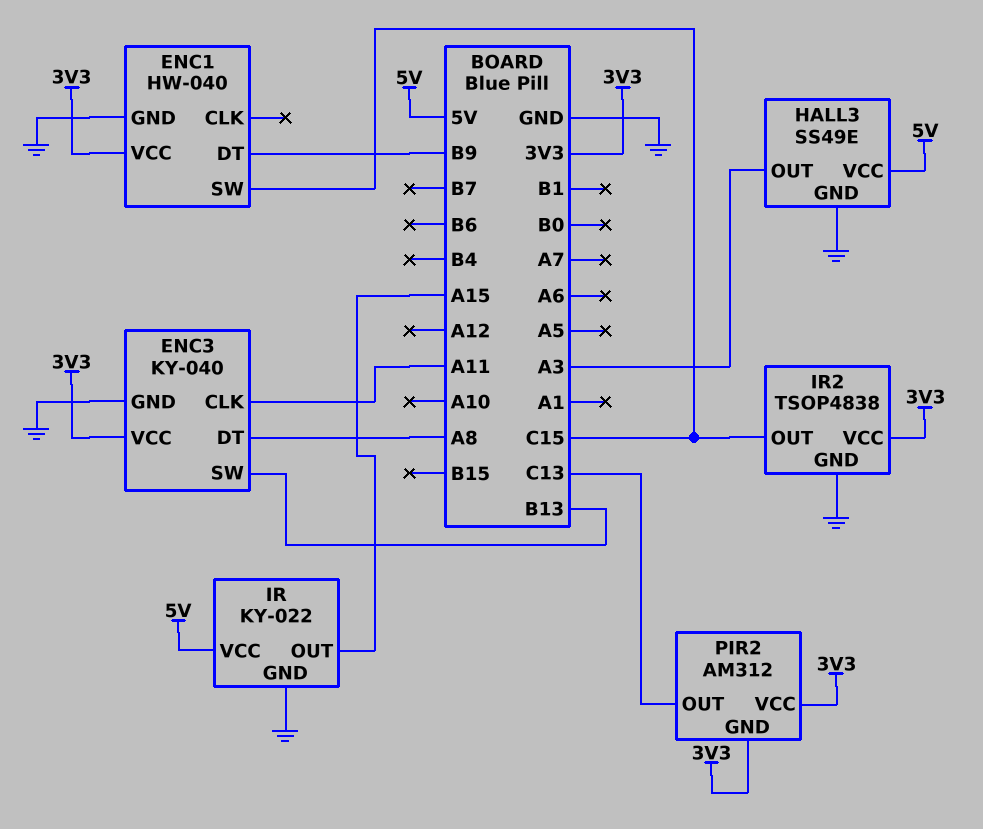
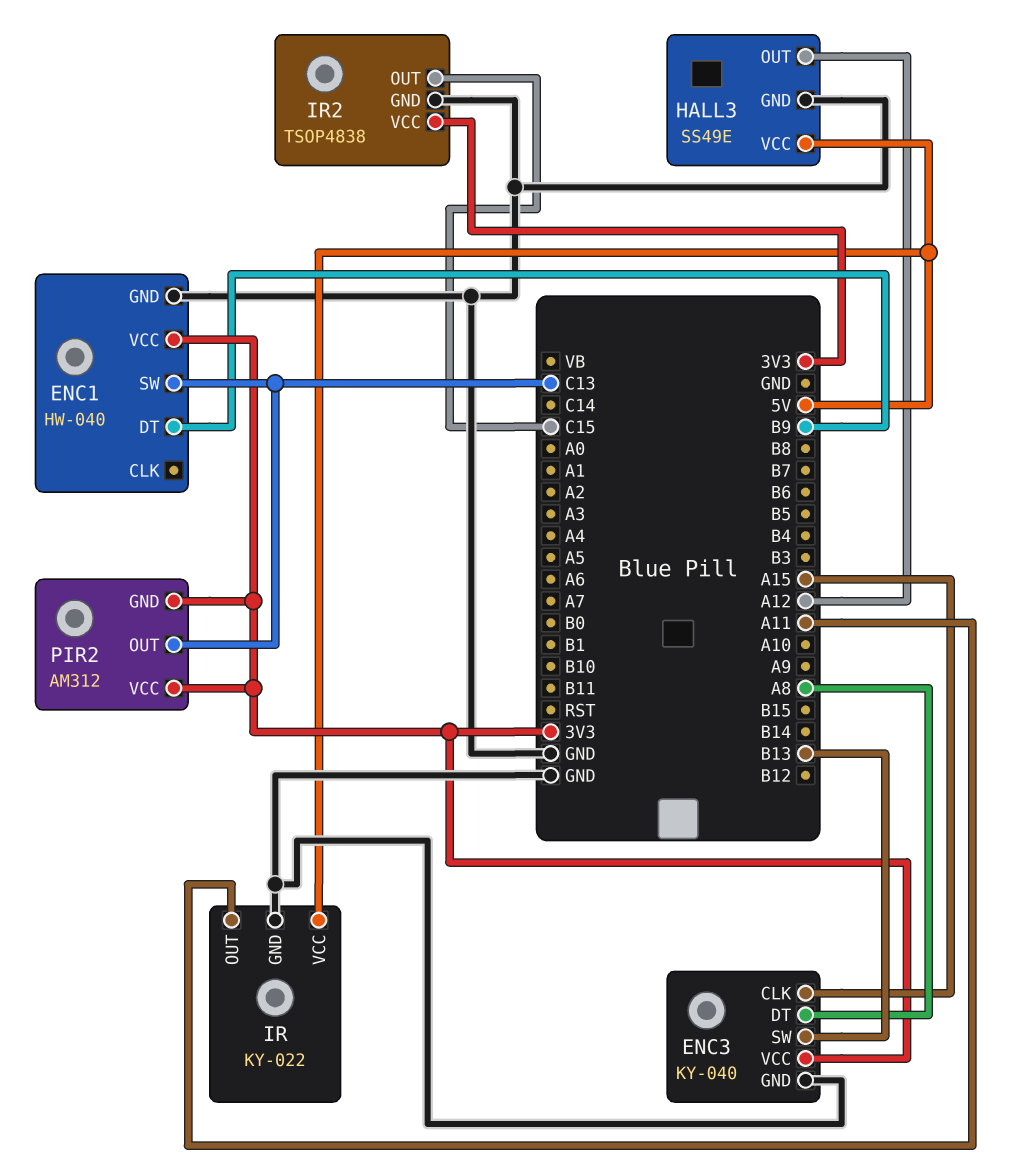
ENC1 pin SW: C15 -> C13
ENC3 pin CLK: A11 -> A15
HALL3 pin OUT: A3 -> A12
IR pin OUT: A15 -> A11

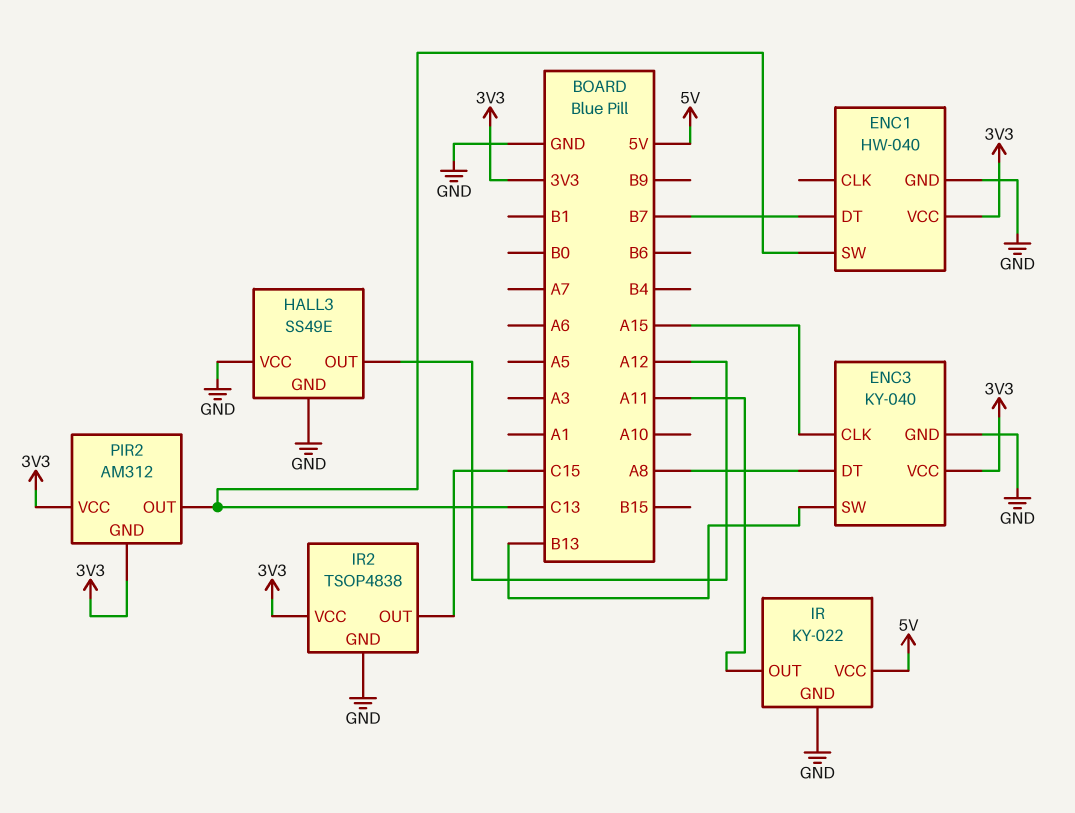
ENC1 pin DT: B9 -> B7
HALL3 pin VCC: 5V -> GND

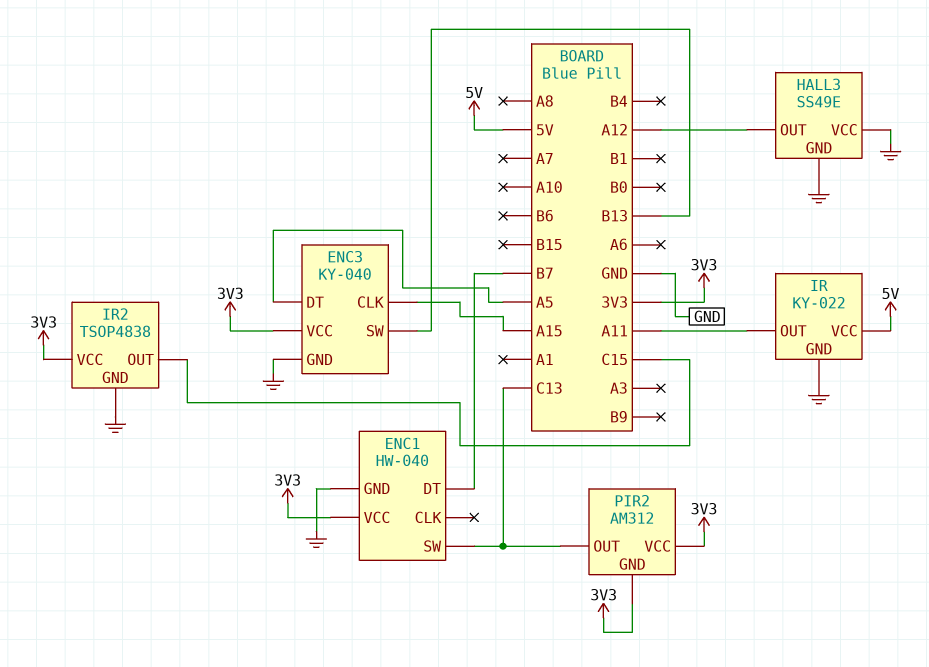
ENC3 pin DT: A8 -> A5

